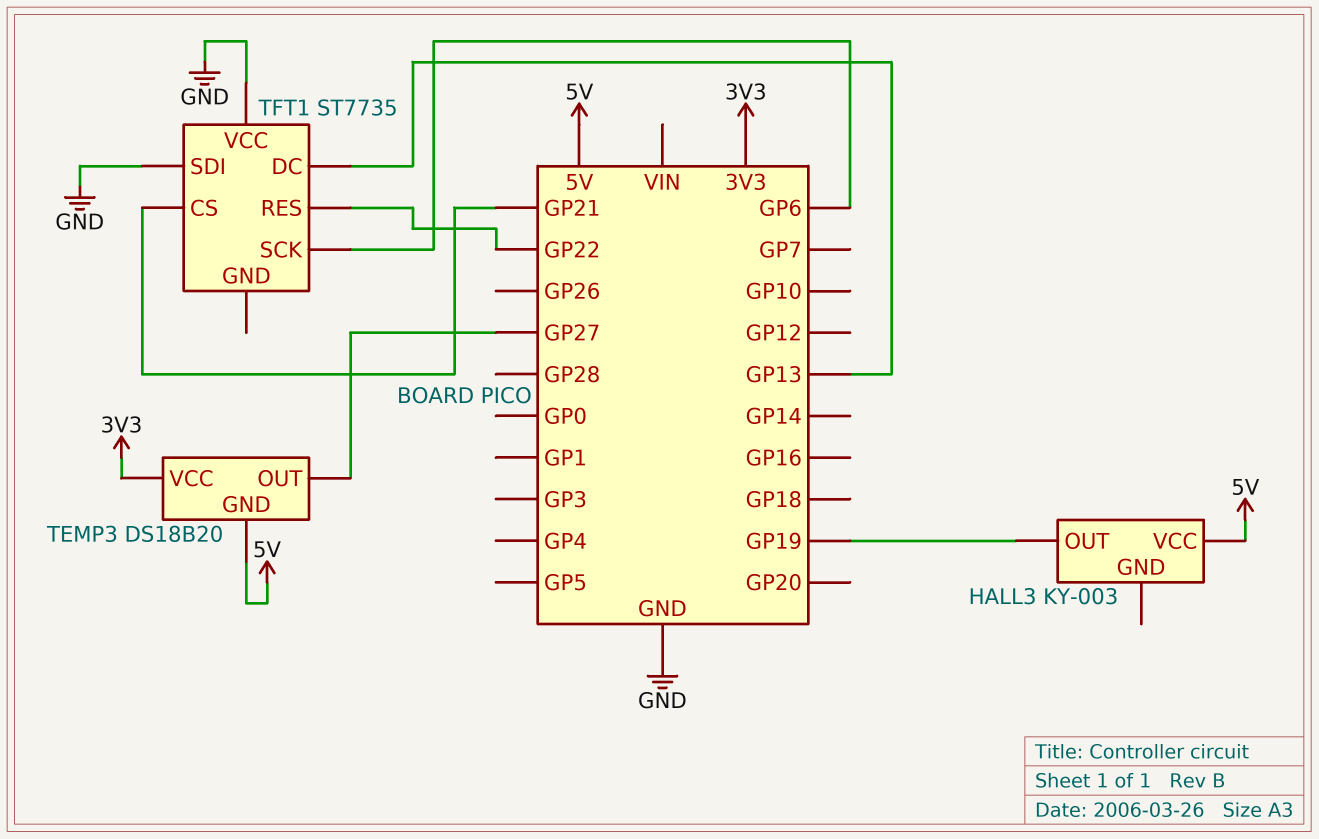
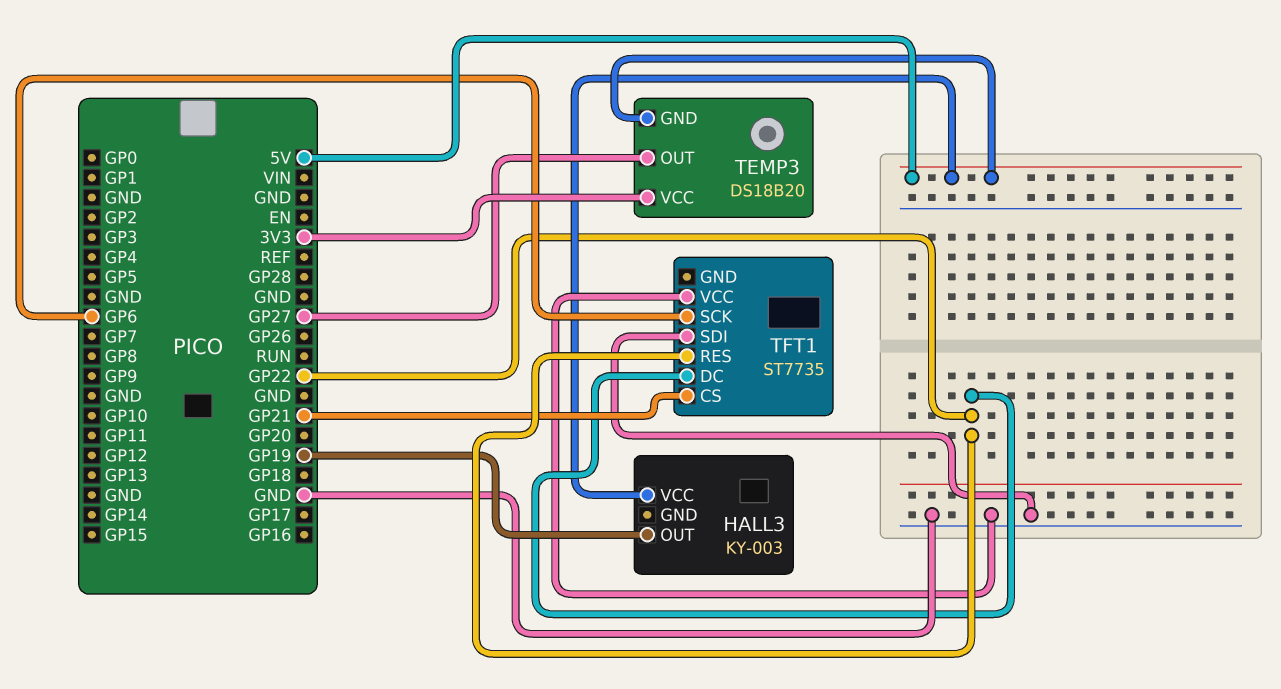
TFT1 pin DC: GP13 -> GP22

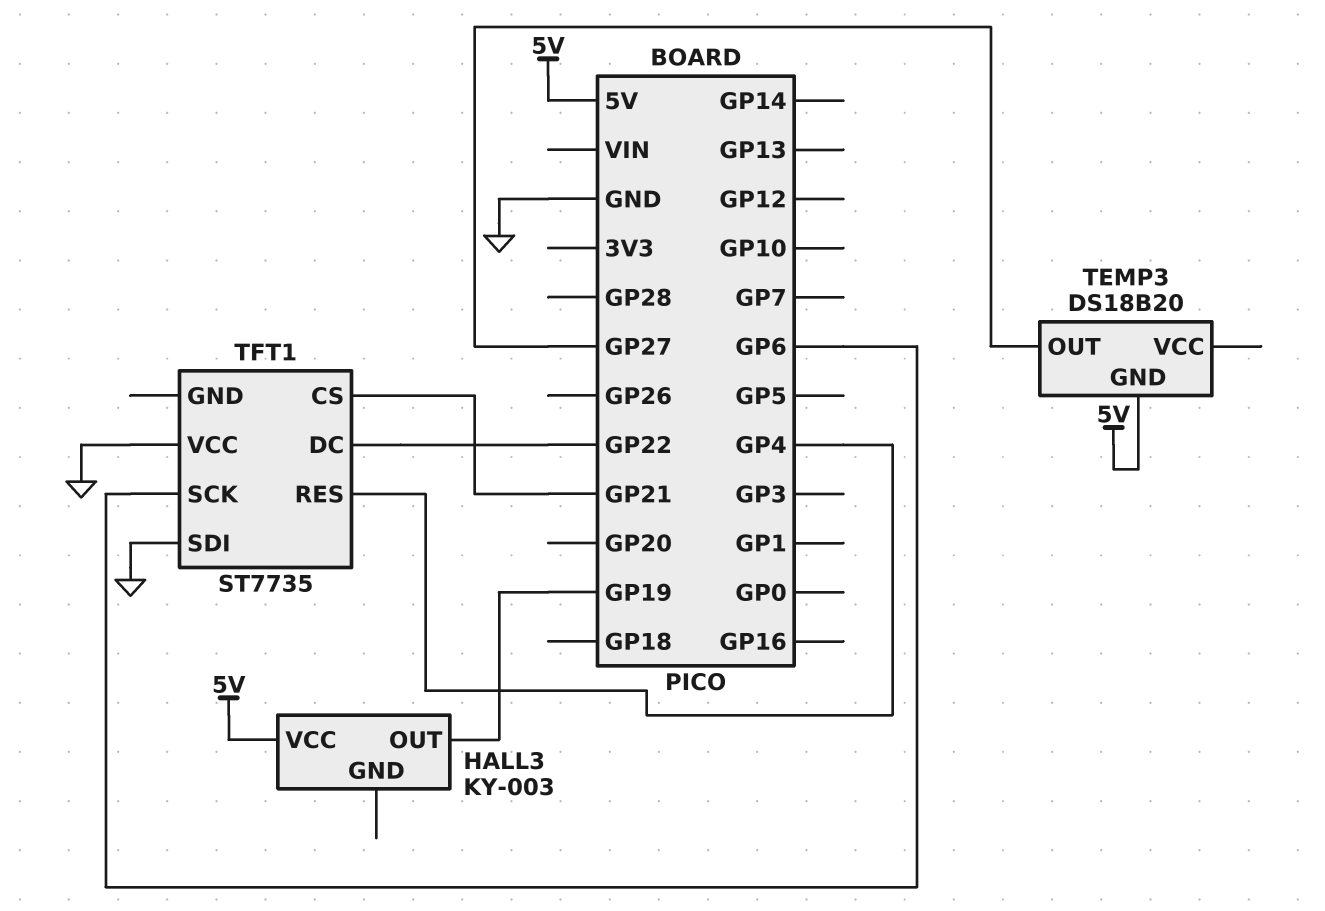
TEMP3 pin VCC: 3V3 -> none
TFT1 pin RES: GP22 -> GP4

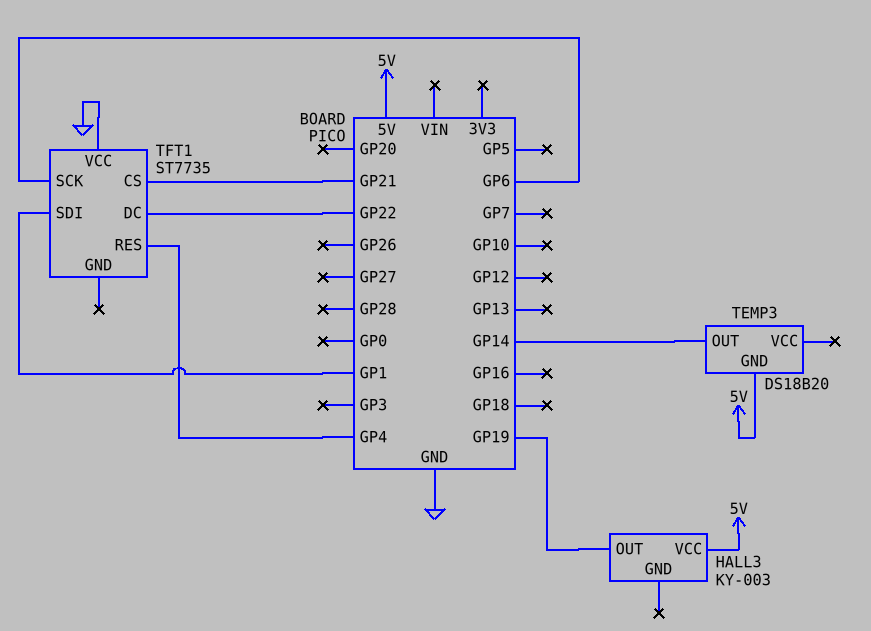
TEMP3 pin OUT: GP27 -> GP14
TFT1 pin SDI: GND -> GP1

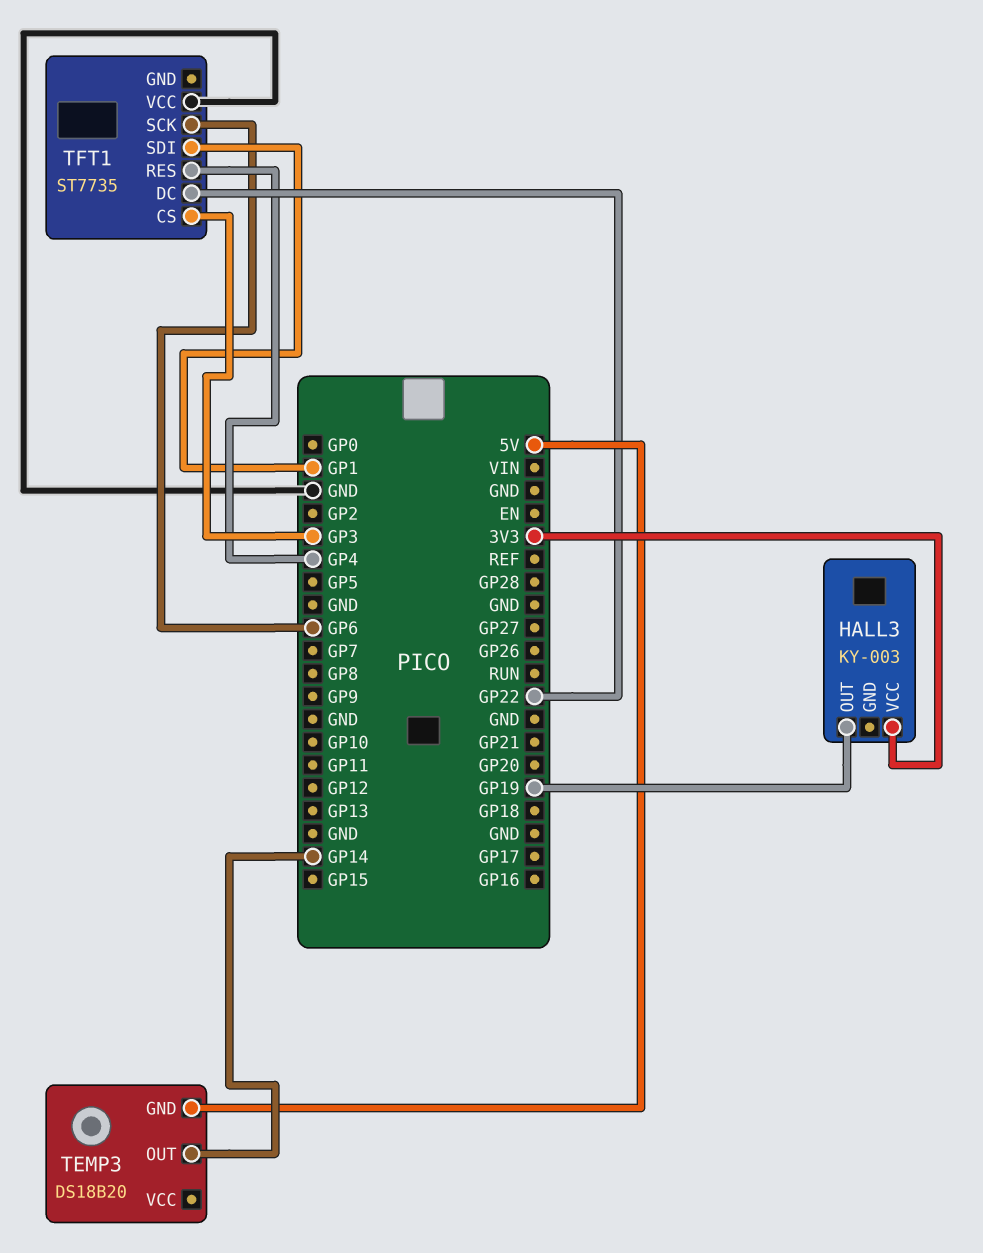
HALL3 pin VCC: 5V -> 3V3
TFT1 pin CS: GP21 -> GP3

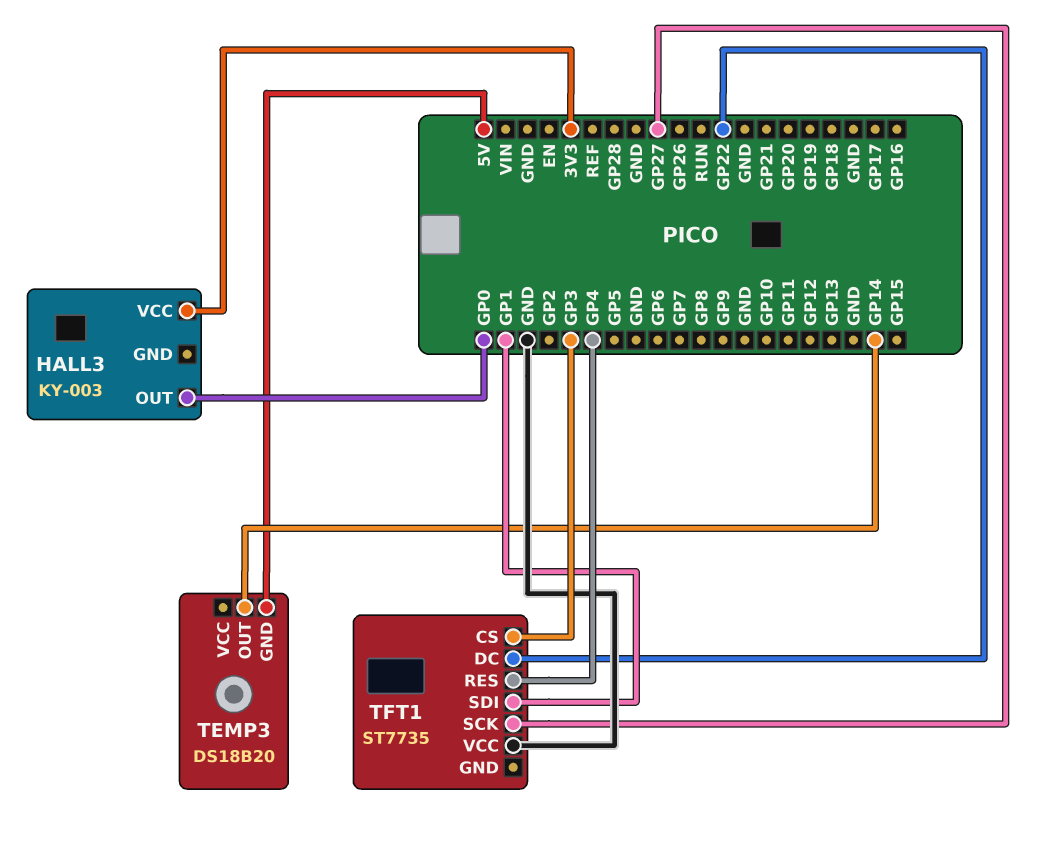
HALL3 pin OUT: GP19 -> GP0
TFT1 pin SCK: GP6 -> GP27

